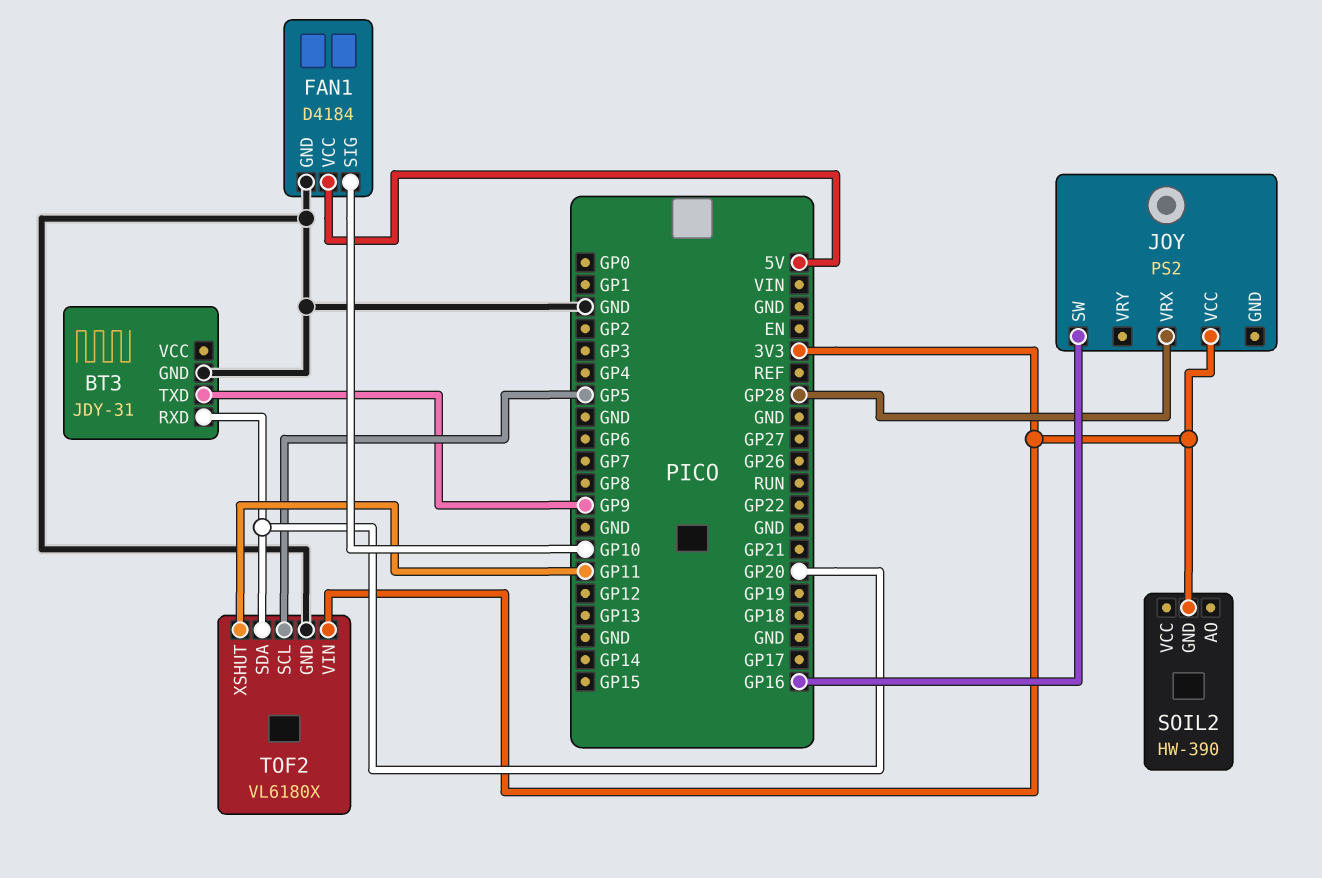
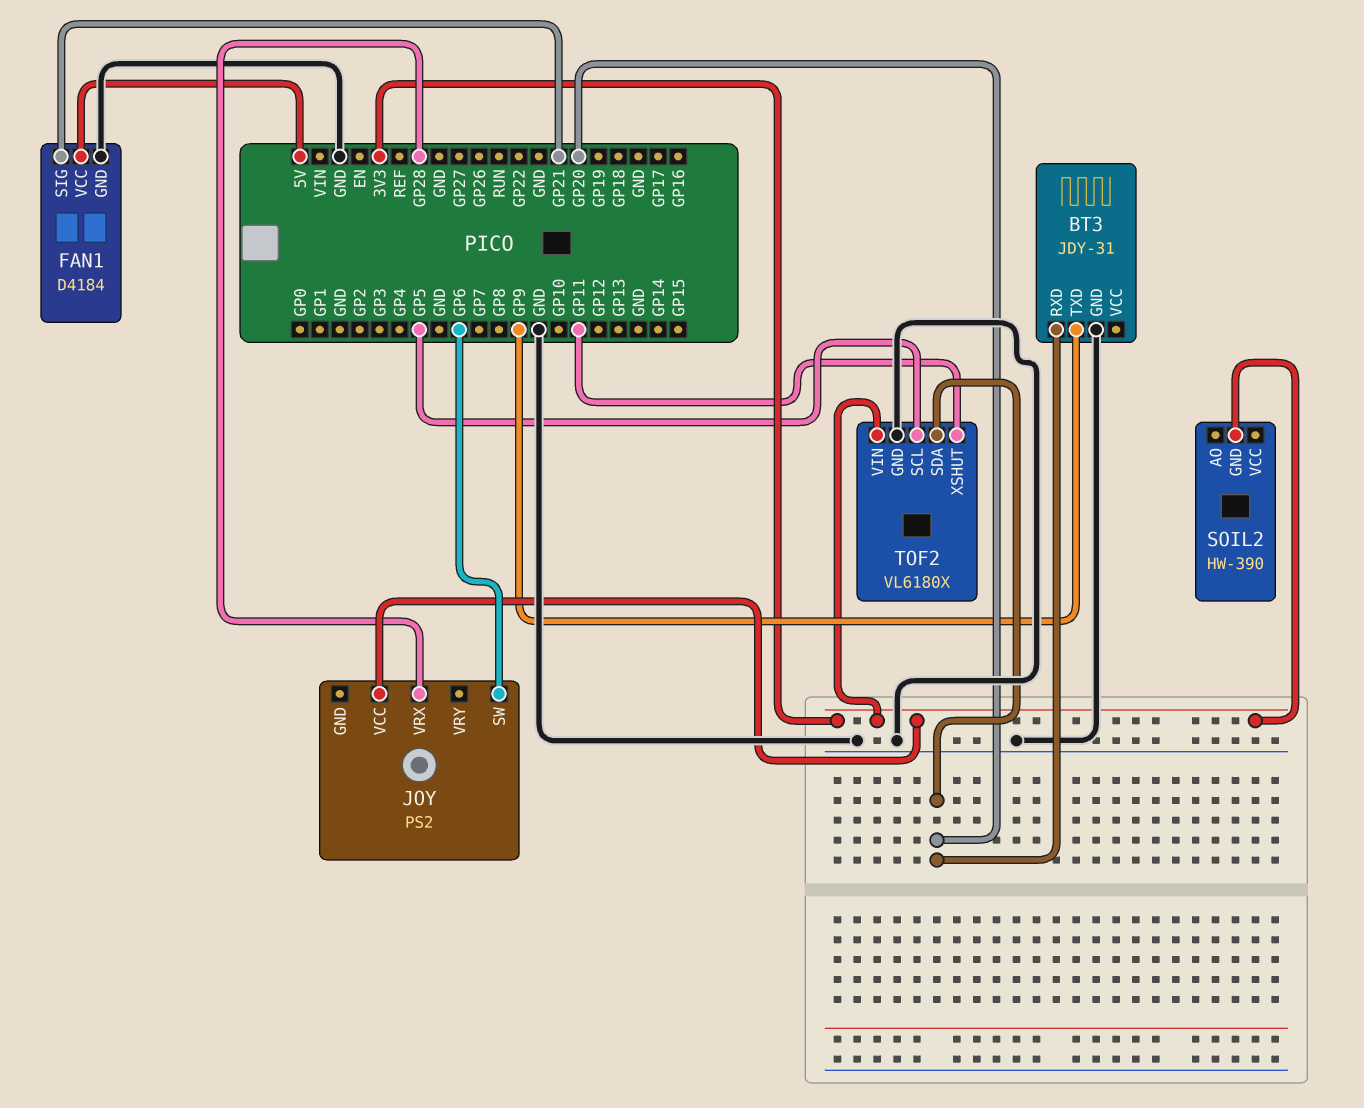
FAN1 pin SIG: GP10 -> GP21
JOY pin SW: GP16 -> GP6

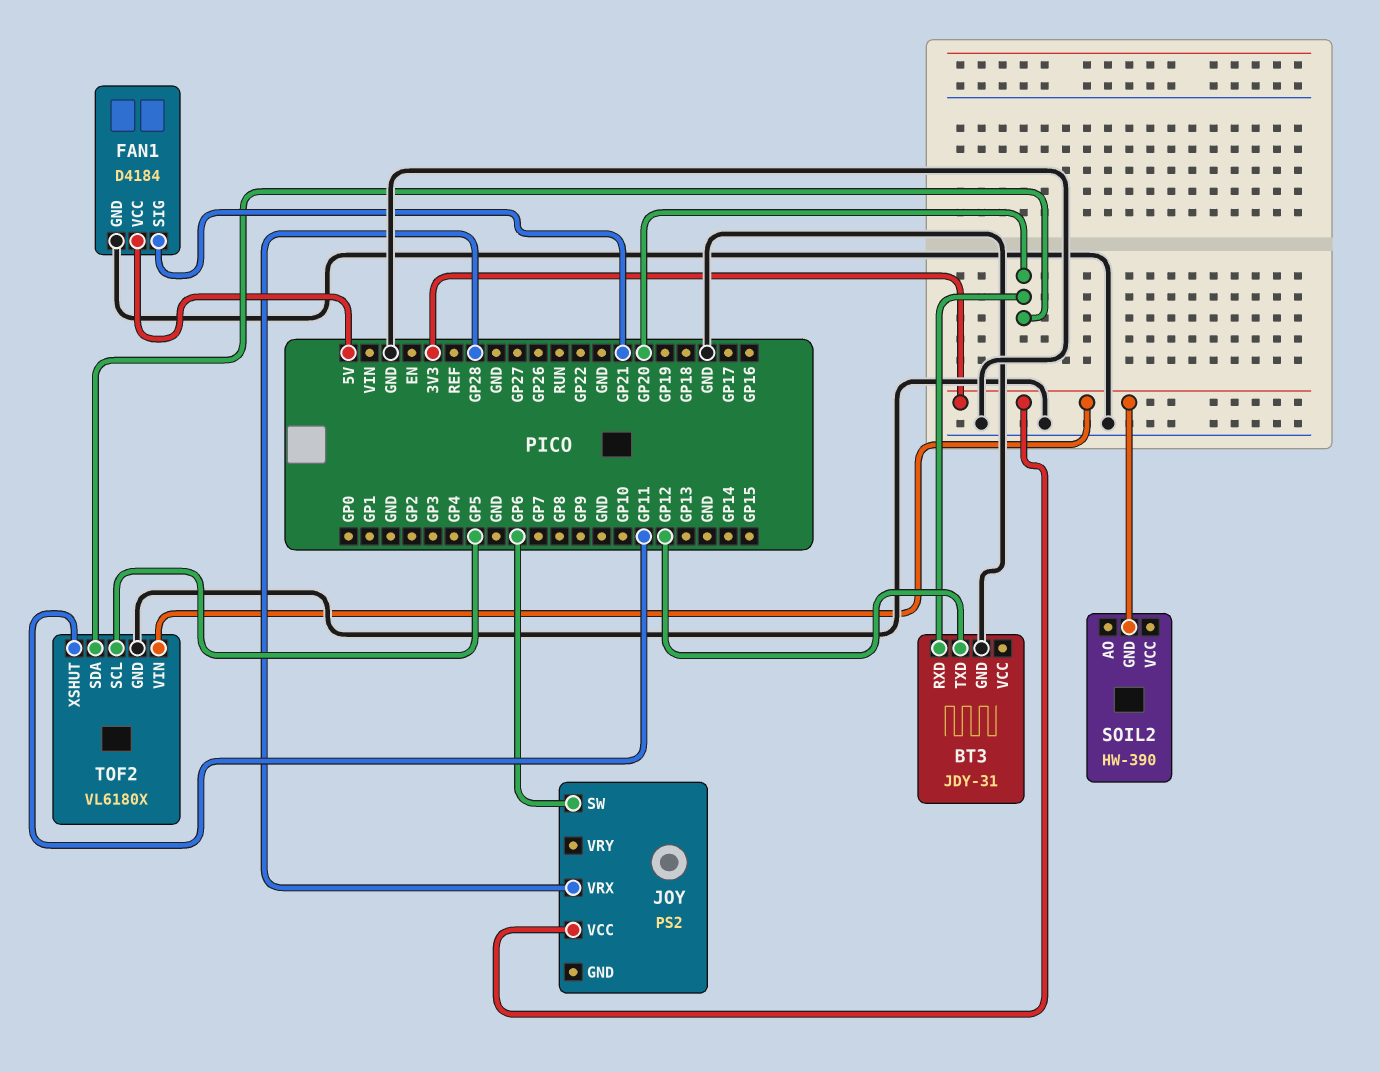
BT3 pin TXD: GP9 -> GP12

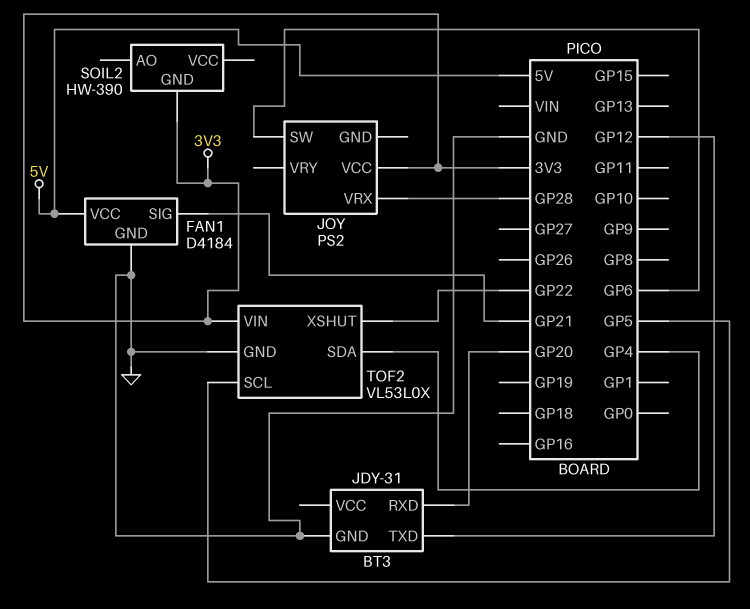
TOF2: VL6180X -> VL53L0X
TOF2 pin SDA: GP20 -> GP4
TOF2 pin XSHUT: GP11 -> GP22

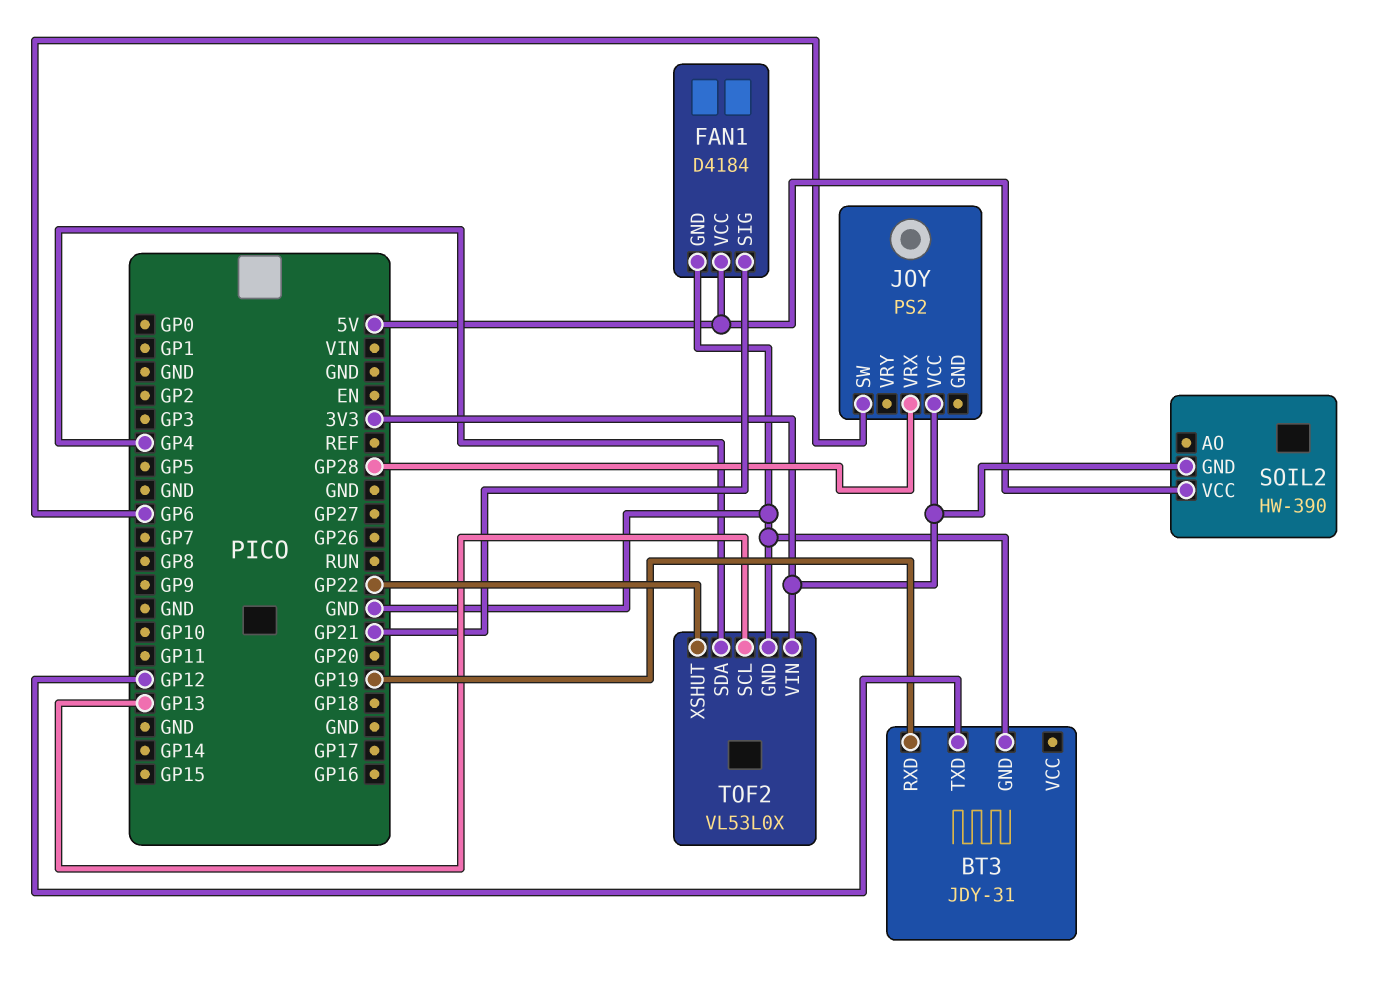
BT3 pin RXD: GP20 -> GP19
SOIL2 pin VCC: none -> 5V
TOF2 pin SCL: GP5 -> GP13

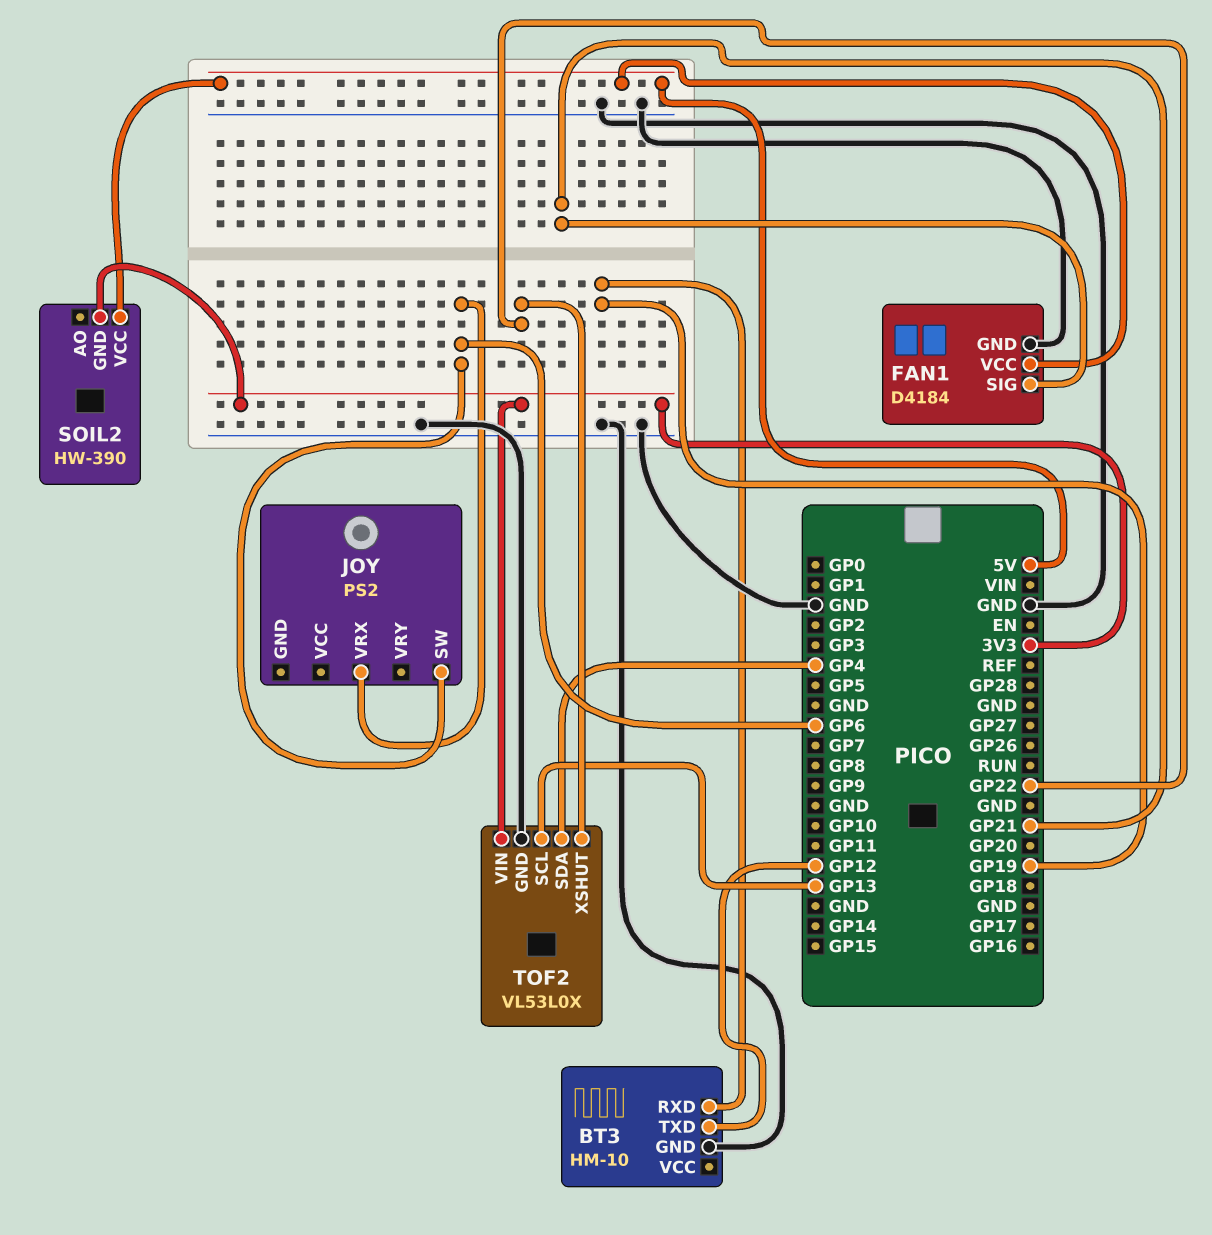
BT3: JDY-31 -> HM-10
JOY pin VCC: 3V3 -> none
JOY pin VRX: GP28 -> GP6

